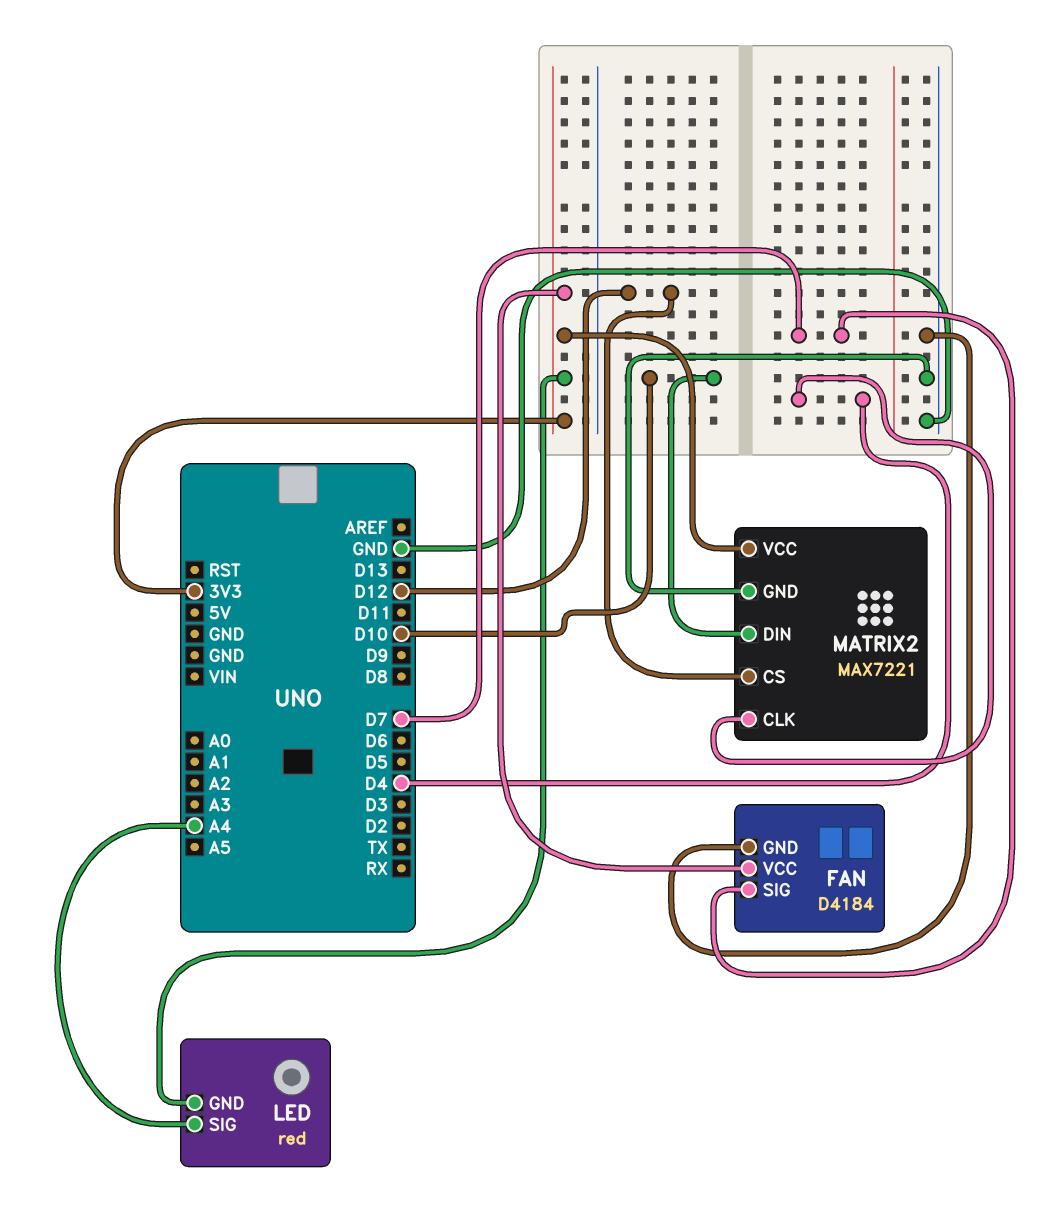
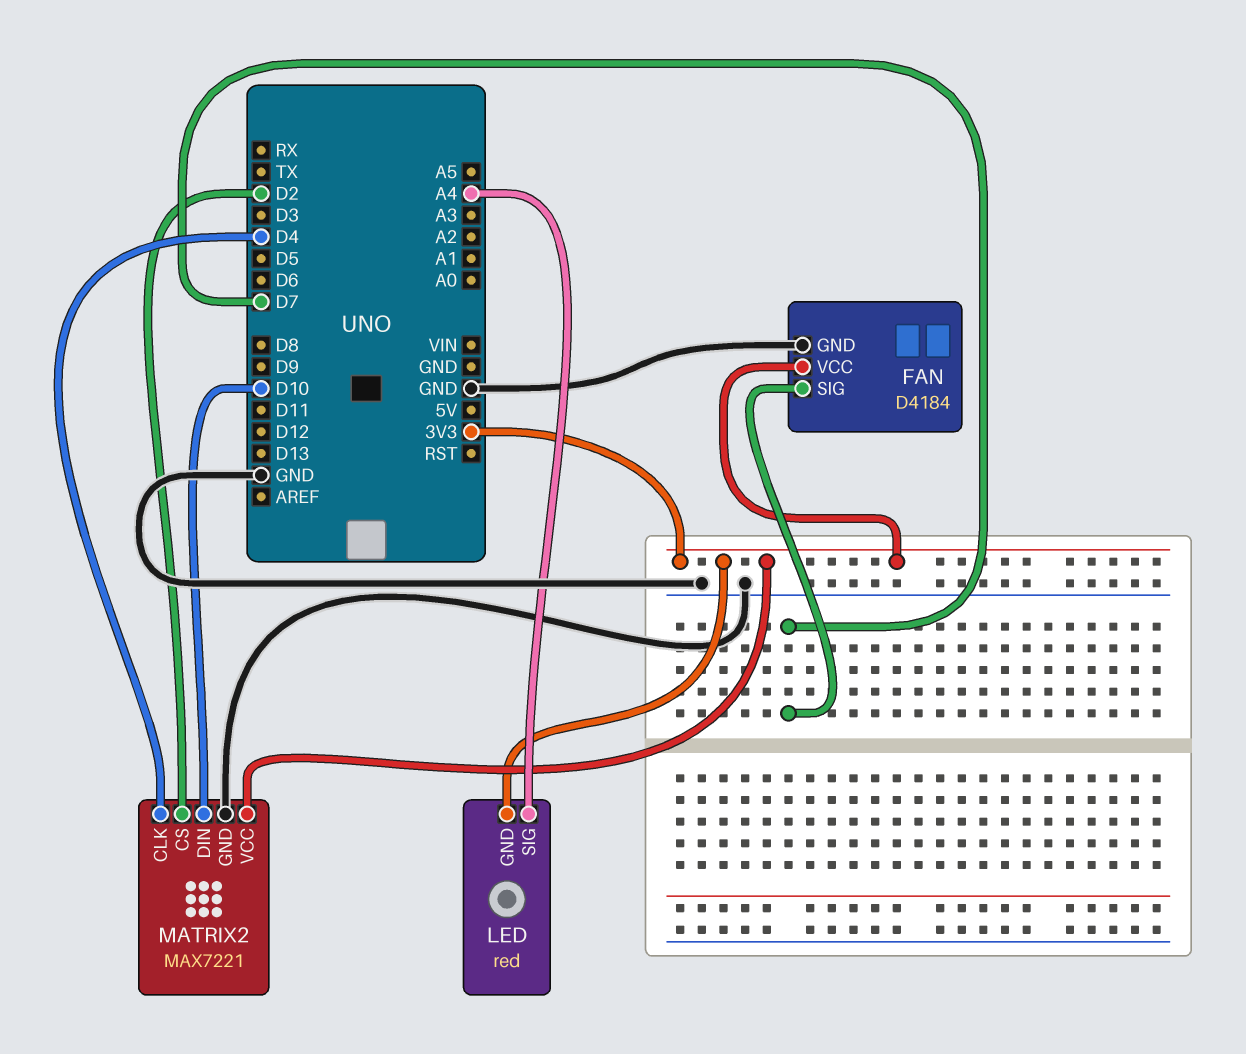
MATRIX2 pin CS: D12 -> D2

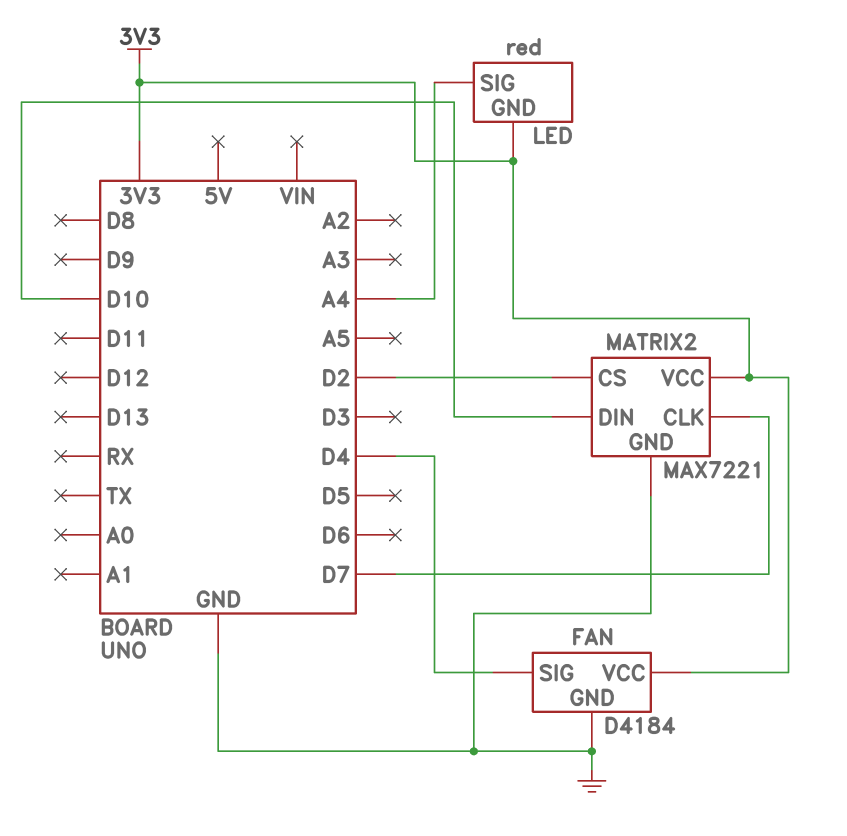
FAN pin SIG: D7 -> D4
MATRIX2 pin CLK: D4 -> D7

